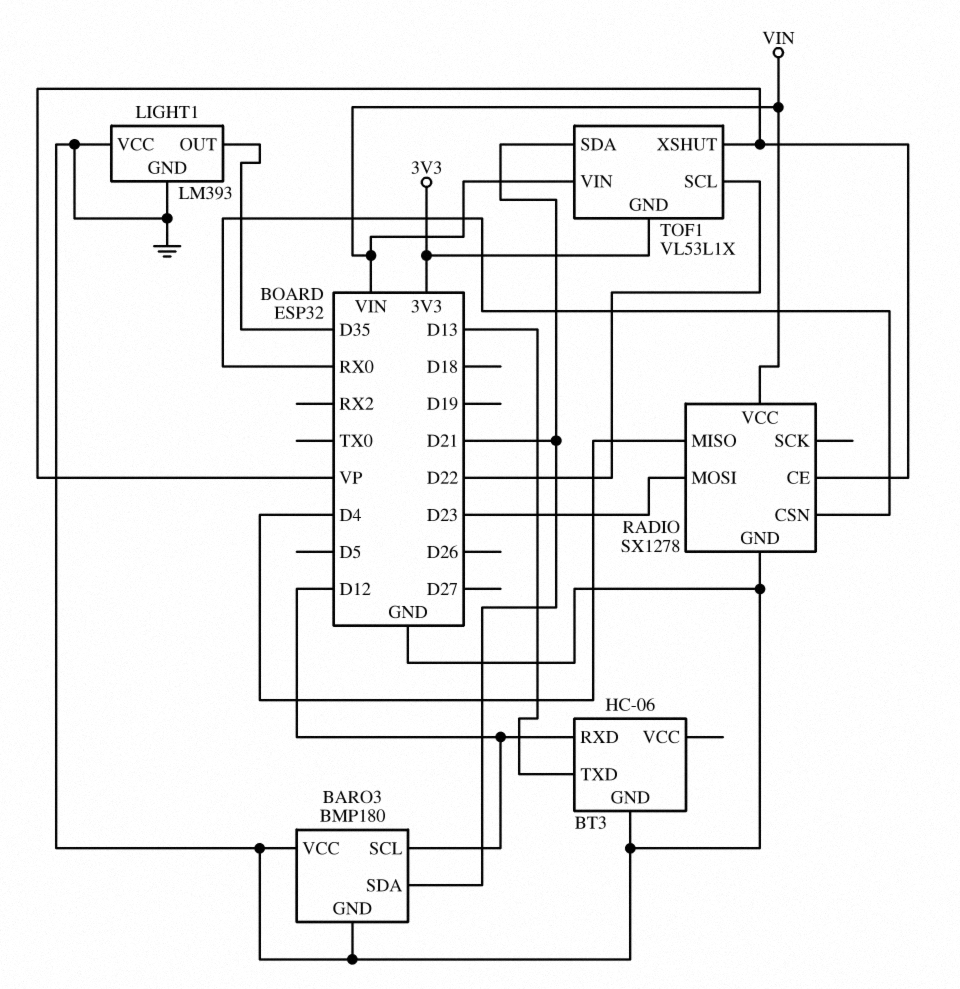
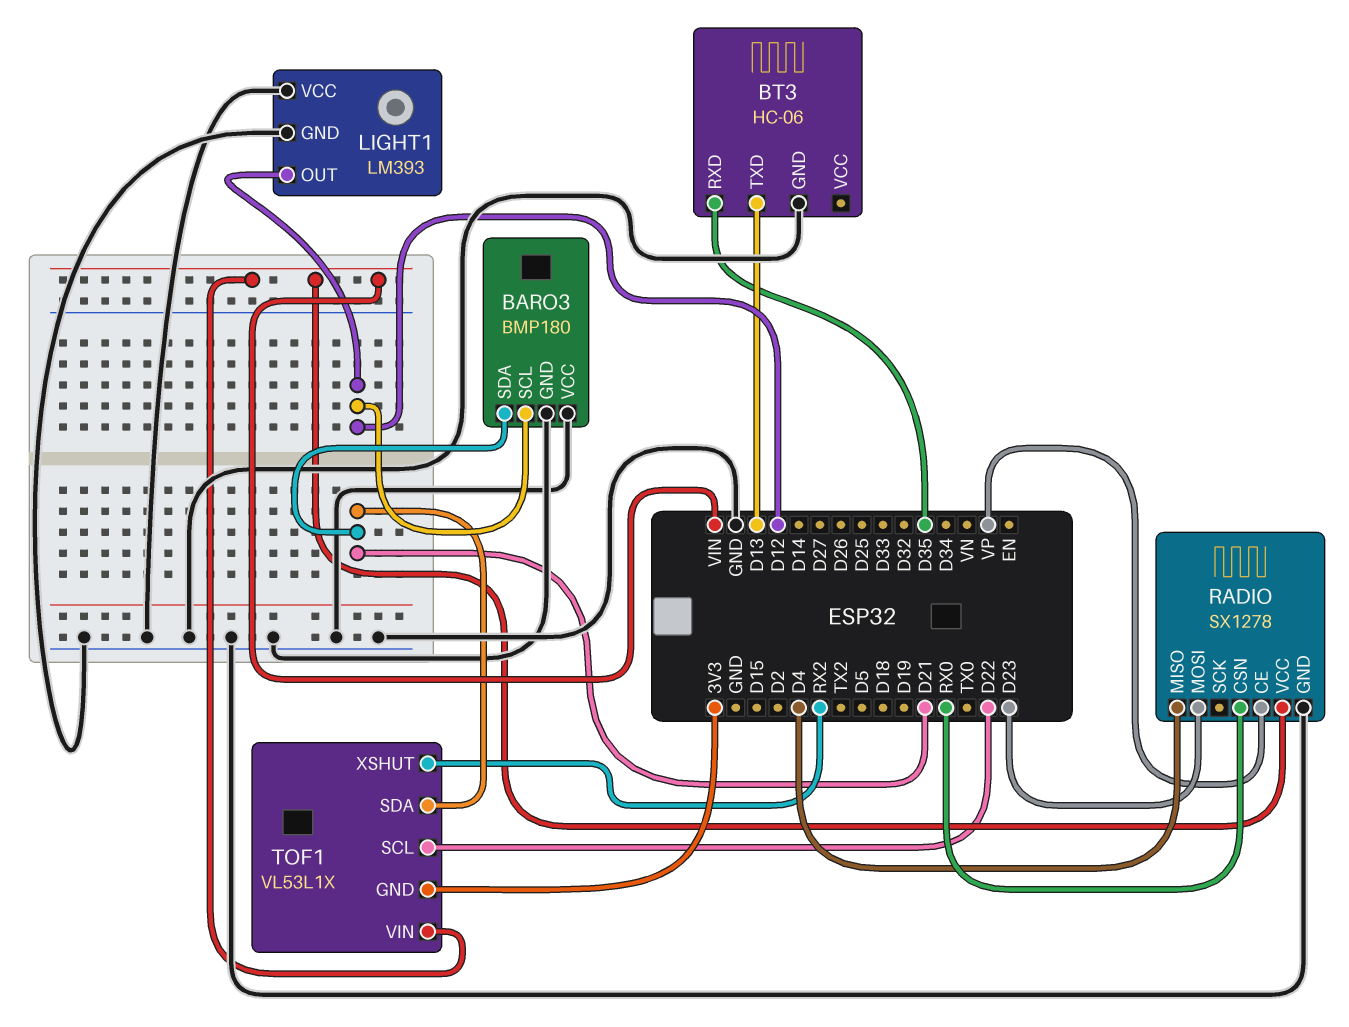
BT3 pin RXD: D12 -> D35
LIGHT1 pin OUT: D35 -> D12
TOF1 pin XSHUT: VP -> RX2

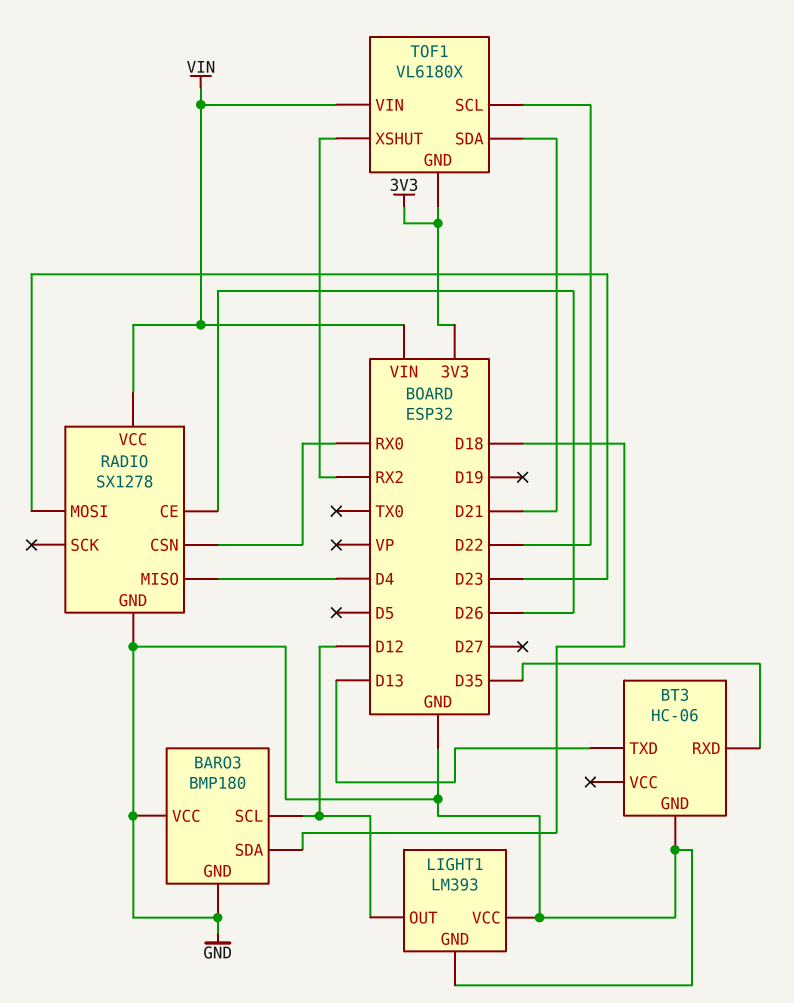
BARO3 pin SDA: D21 -> D18
RADIO pin CE: VP -> D26
TOF1: VL53L1X -> VL6180X

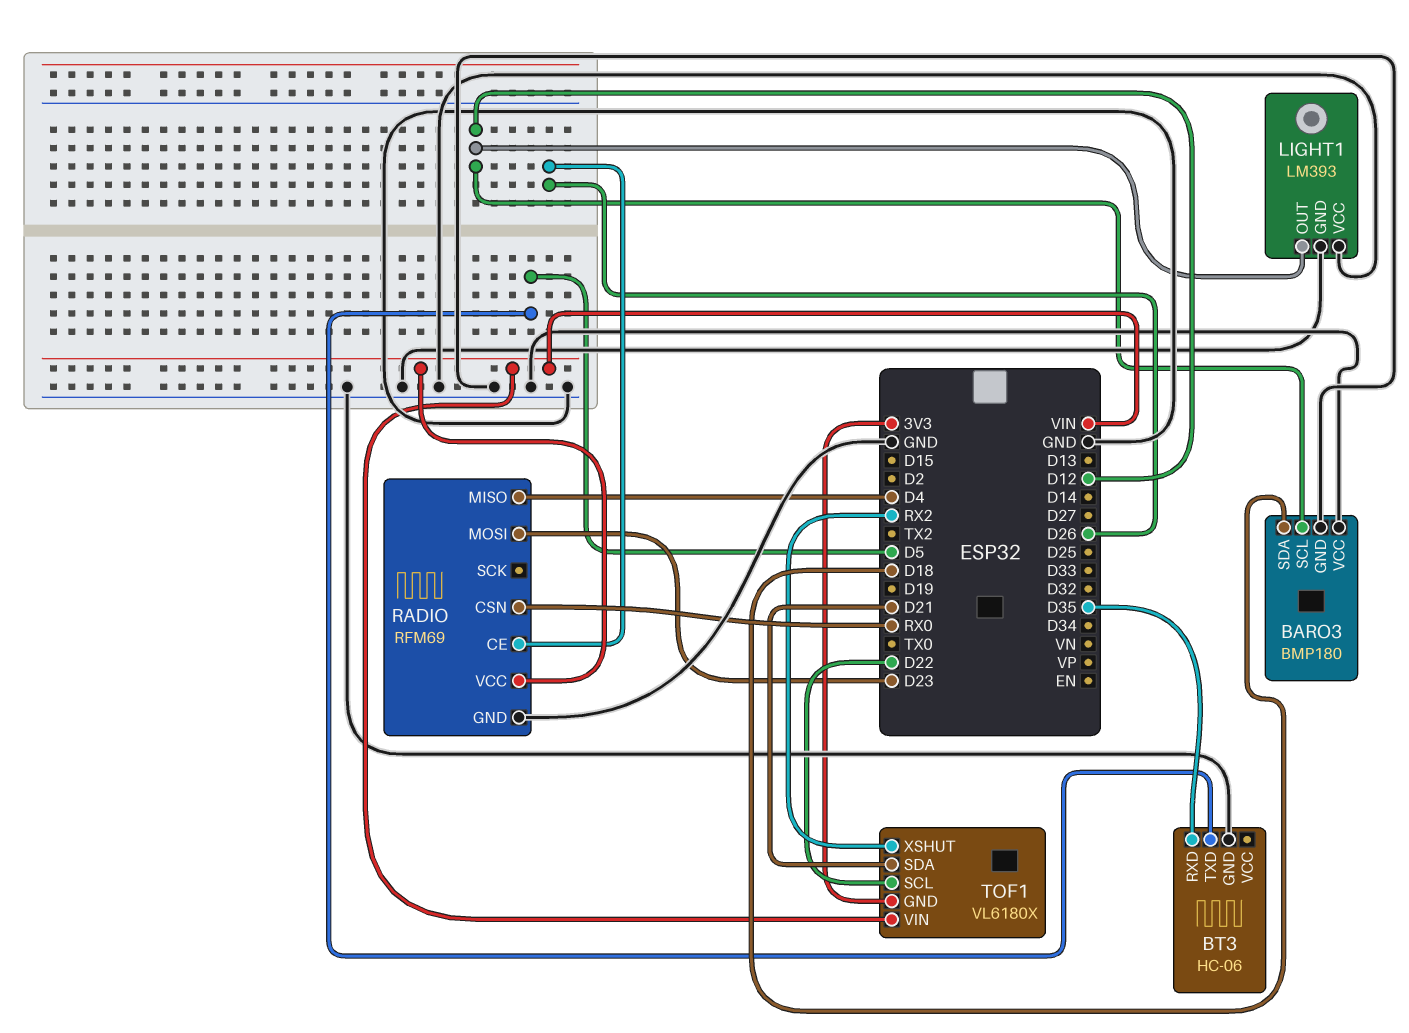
BT3 pin TXD: D13 -> D5
RADIO: SX1278 -> RFM69

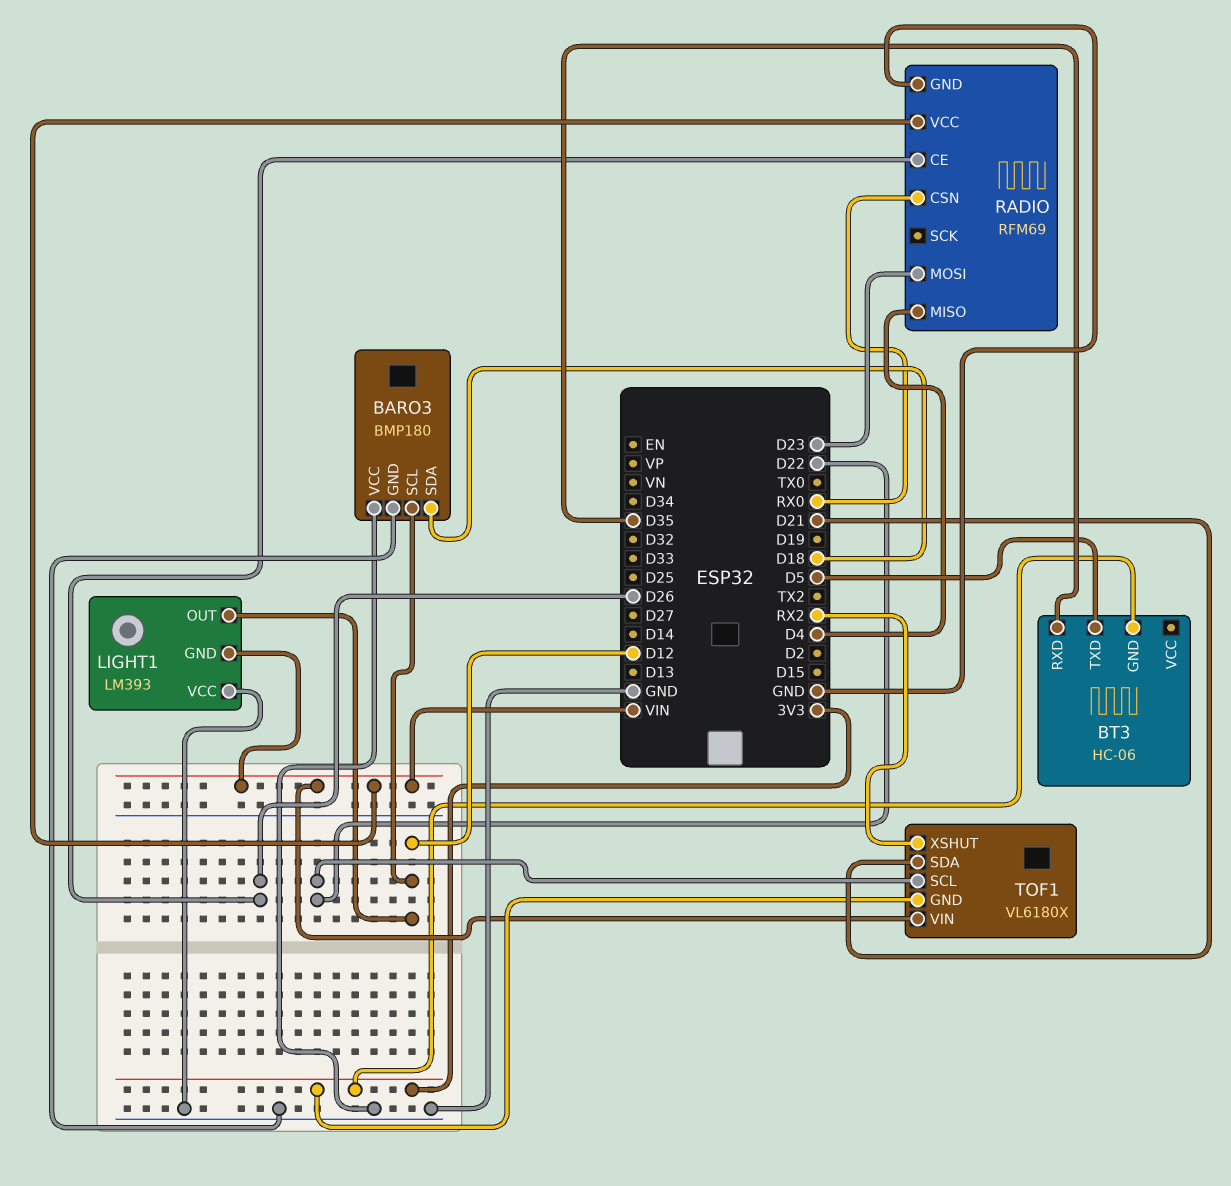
BT3 pin GND: GND -> 3V3
LIGHT1 pin GND: GND -> VIN

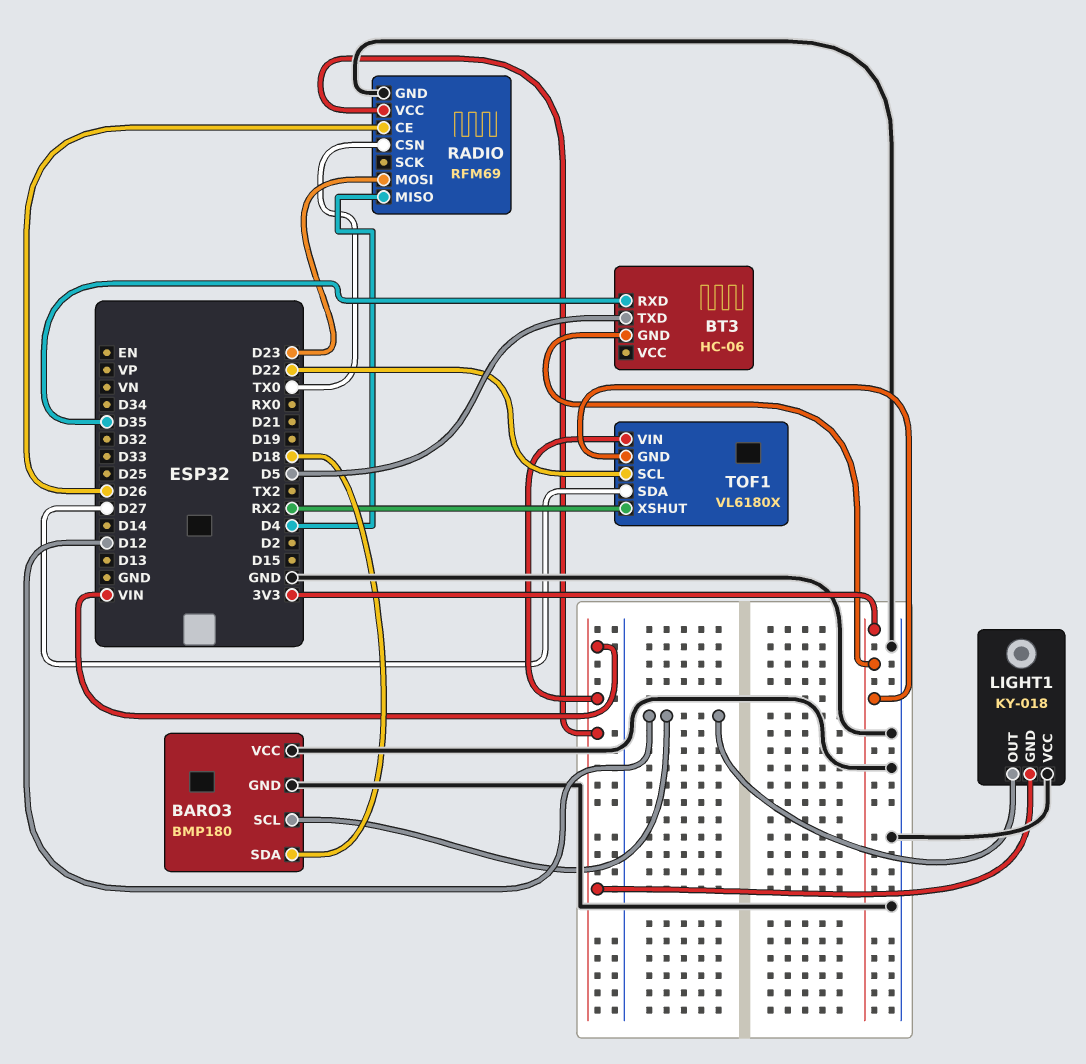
LIGHT1: LM393 -> KY-018
RADIO pin CSN: RX0 -> TX0
TOF1 pin SDA: D21 -> D27

